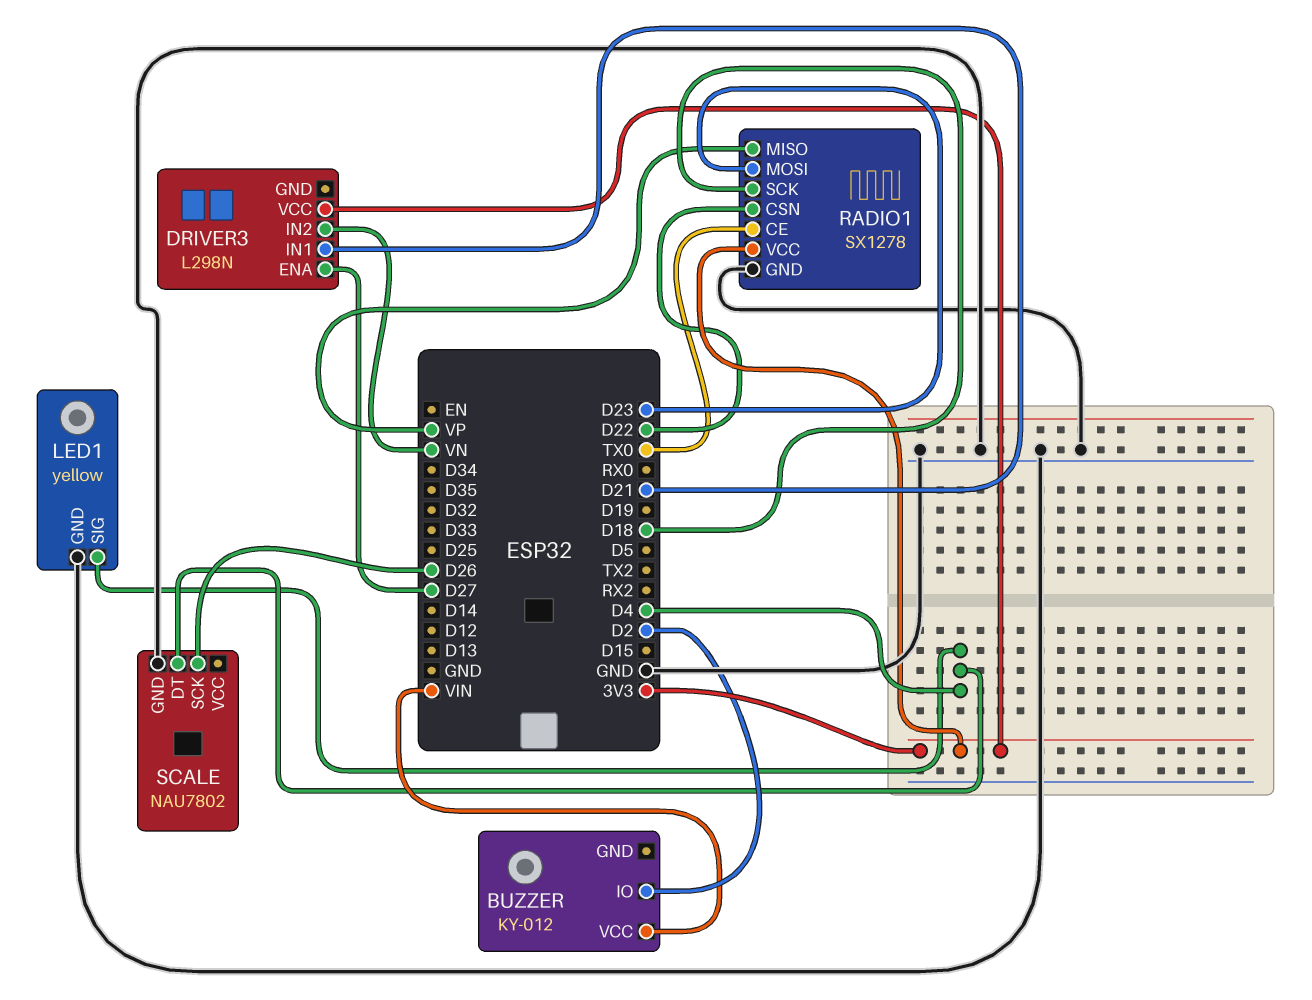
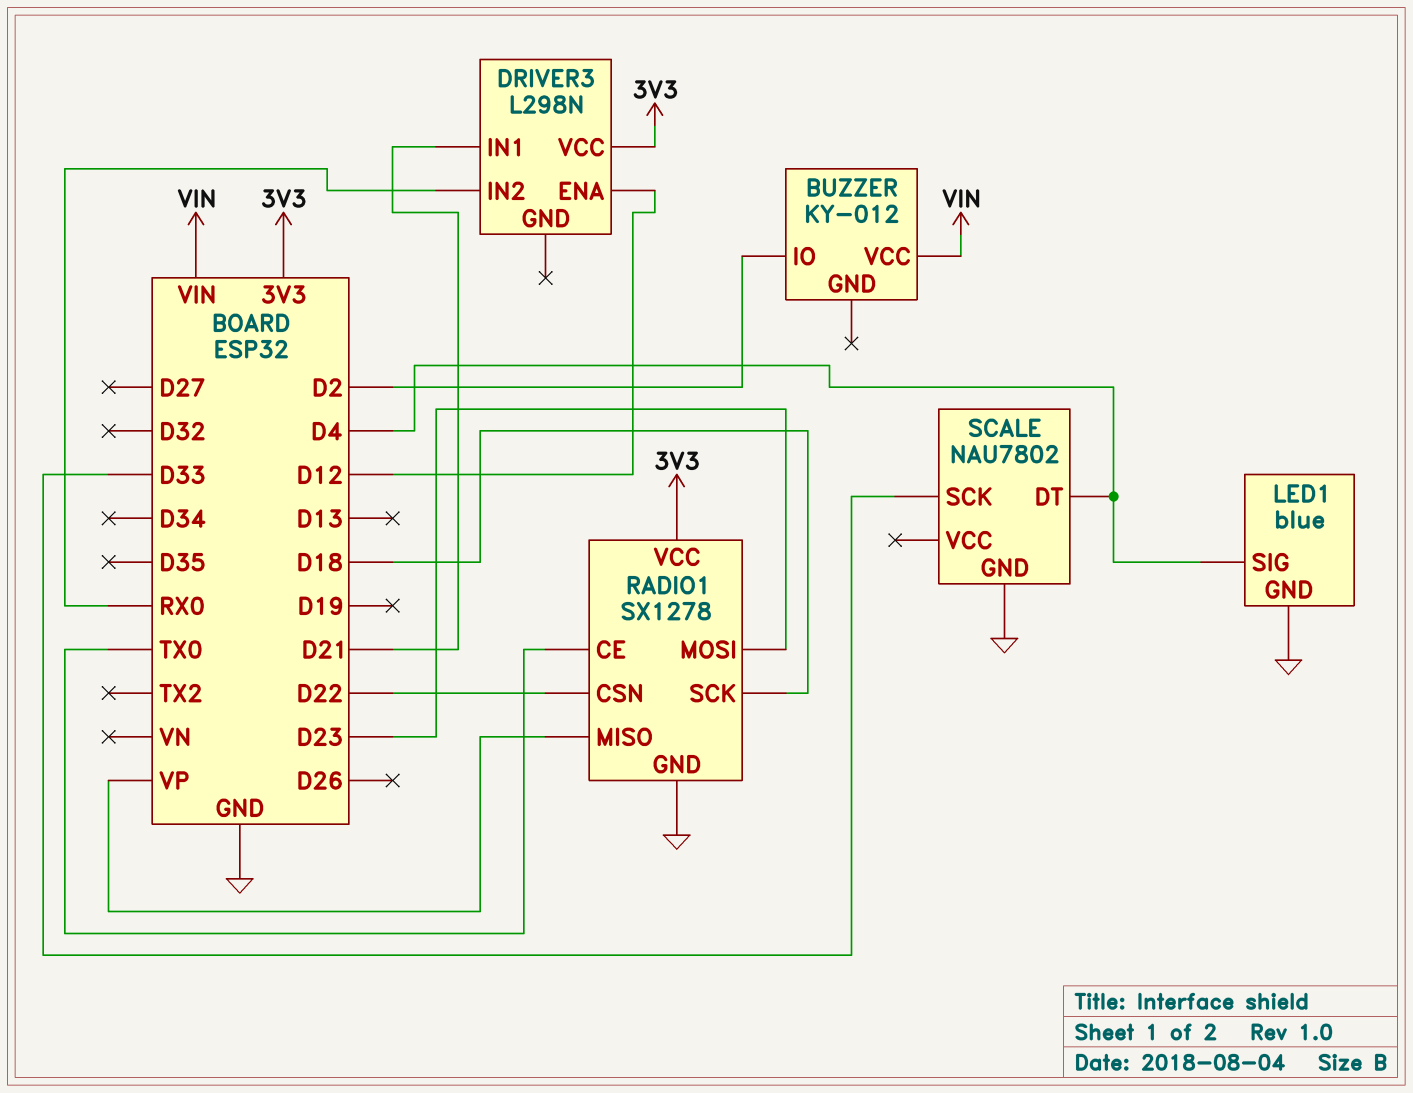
DRIVER3 pin ENA: D27 -> D12
DRIVER3 pin IN2: VN -> RX0
LED1: yellow -> blue
SCALE pin SCK: D26 -> D33

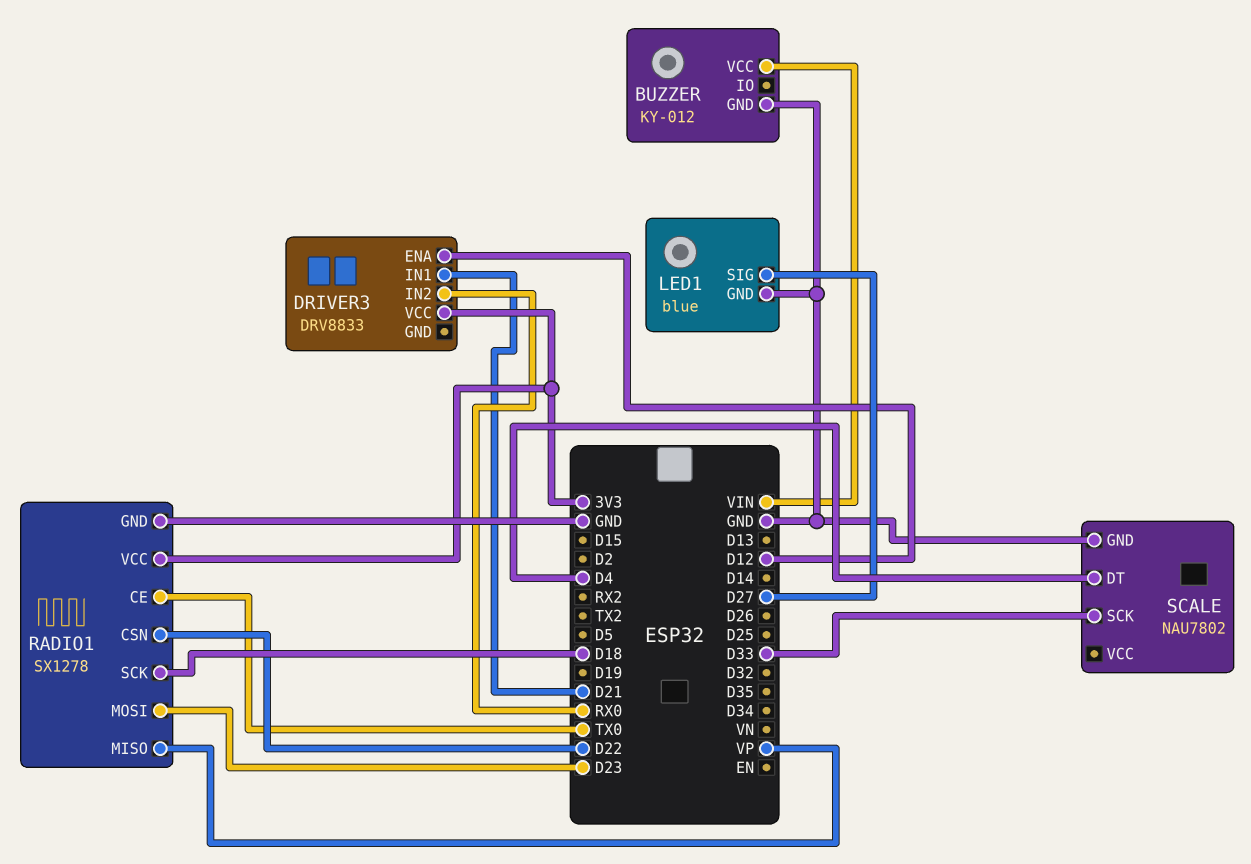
BUZZER pin GND: none -> GND
BUZZER pin IO: D2 -> none
DRIVER3: L298N -> DRV8833
LED1 pin SIG: D4 -> D27

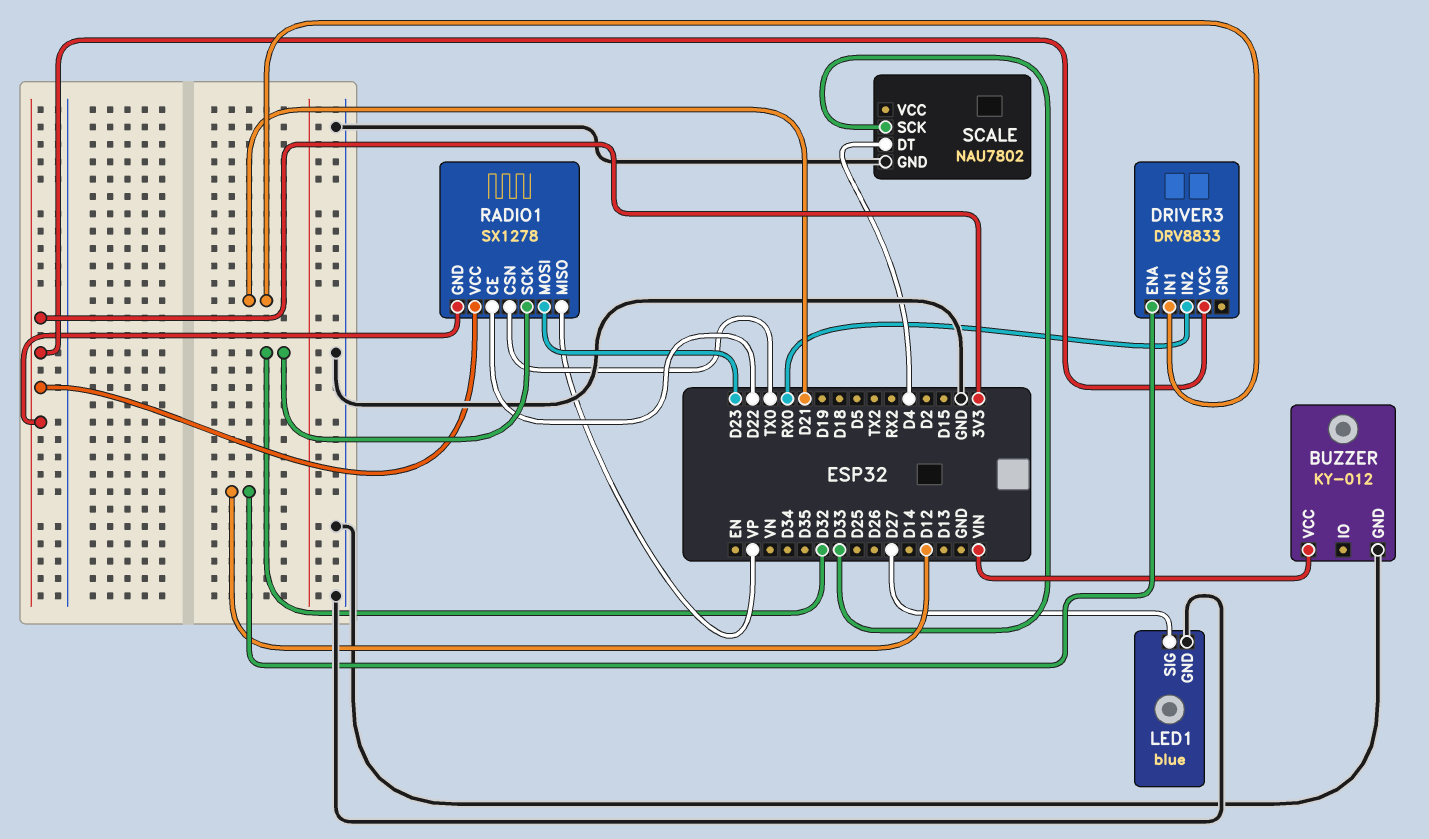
RADIO1 pin CE: TX0 -> D22
RADIO1 pin CSN: D22 -> TX0
RADIO1 pin GND: GND -> 3V3
RADIO1 pin SCK: D18 -> D32

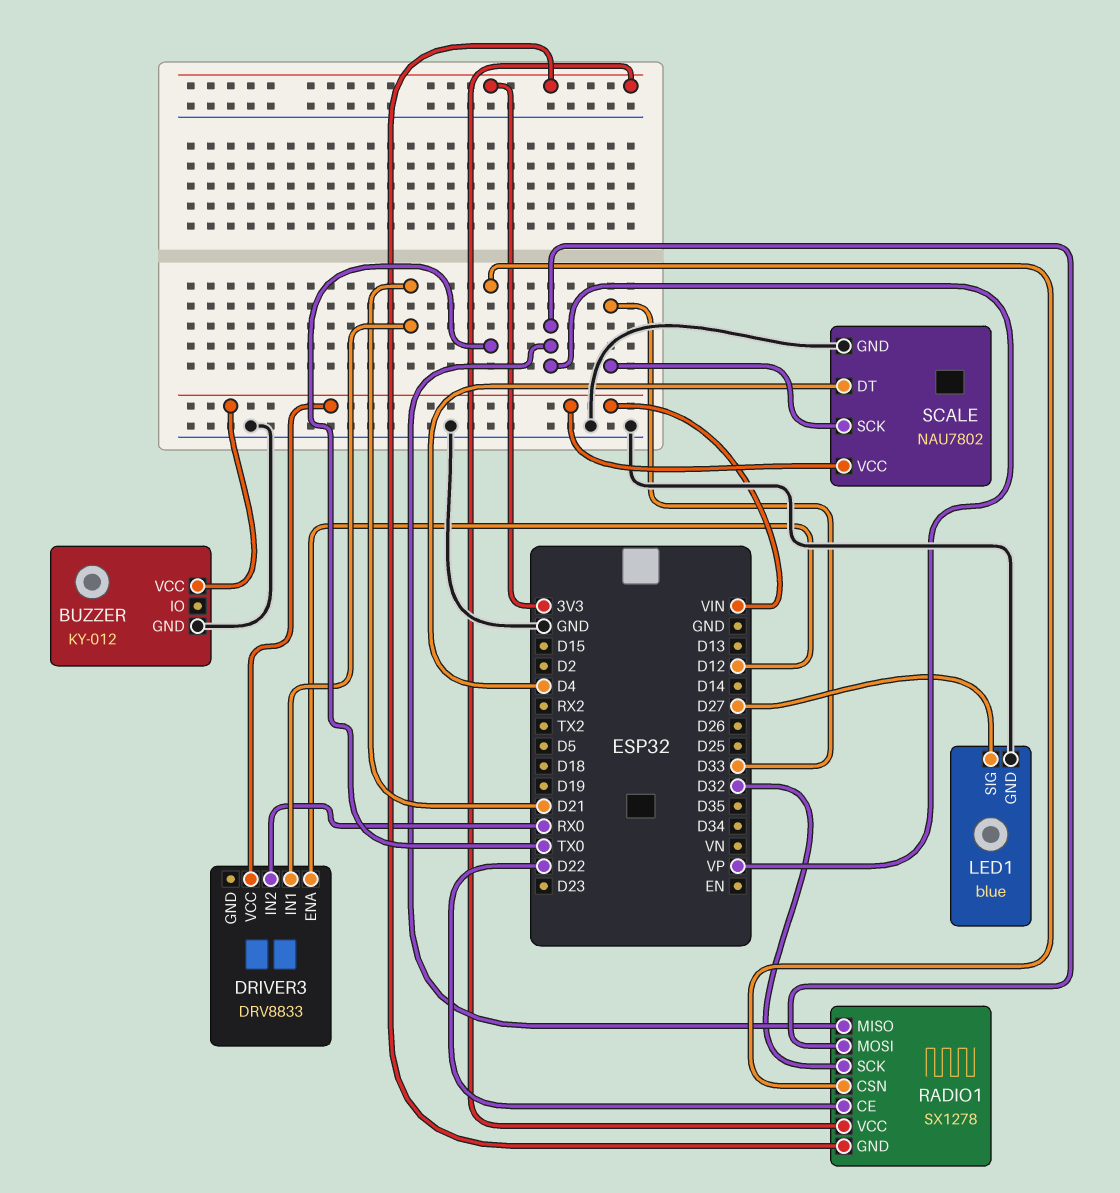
DRIVER3 pin VCC: 3V3 -> VIN
RADIO1 pin MOSI: D23 -> VP
SCALE pin VCC: none -> VIN

